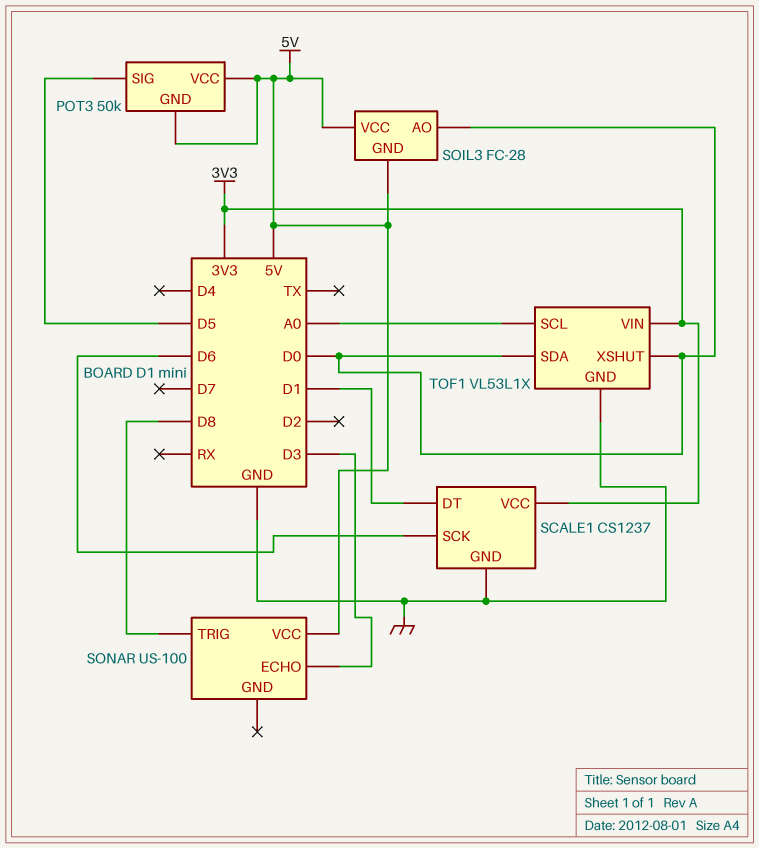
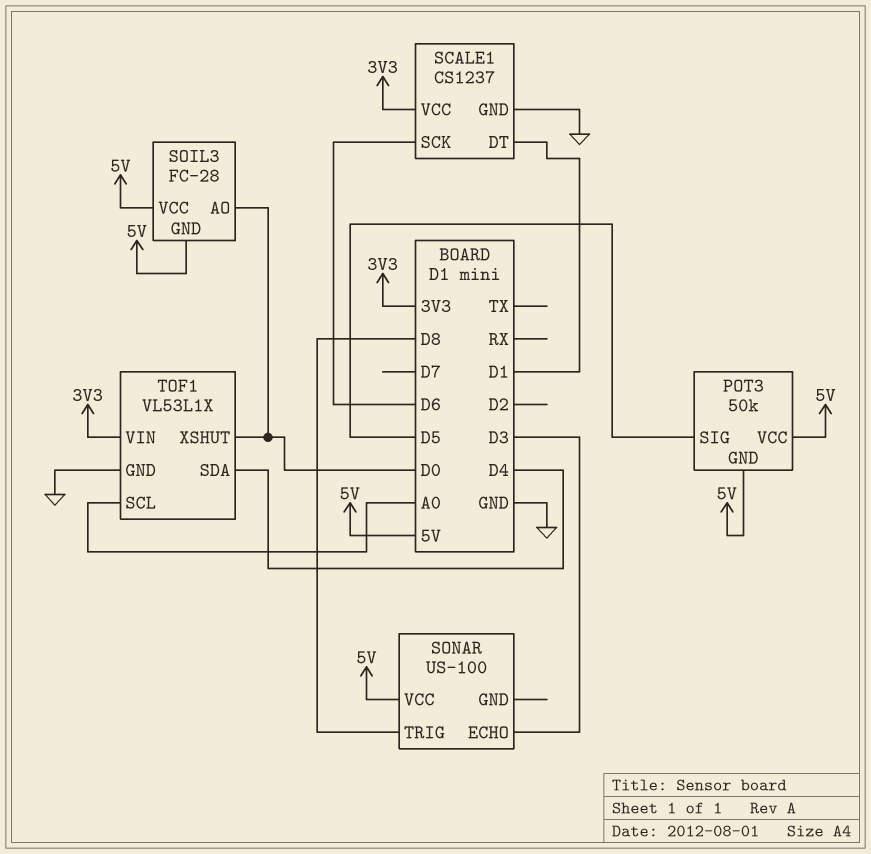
TOF1 pin SDA: D0 -> D4

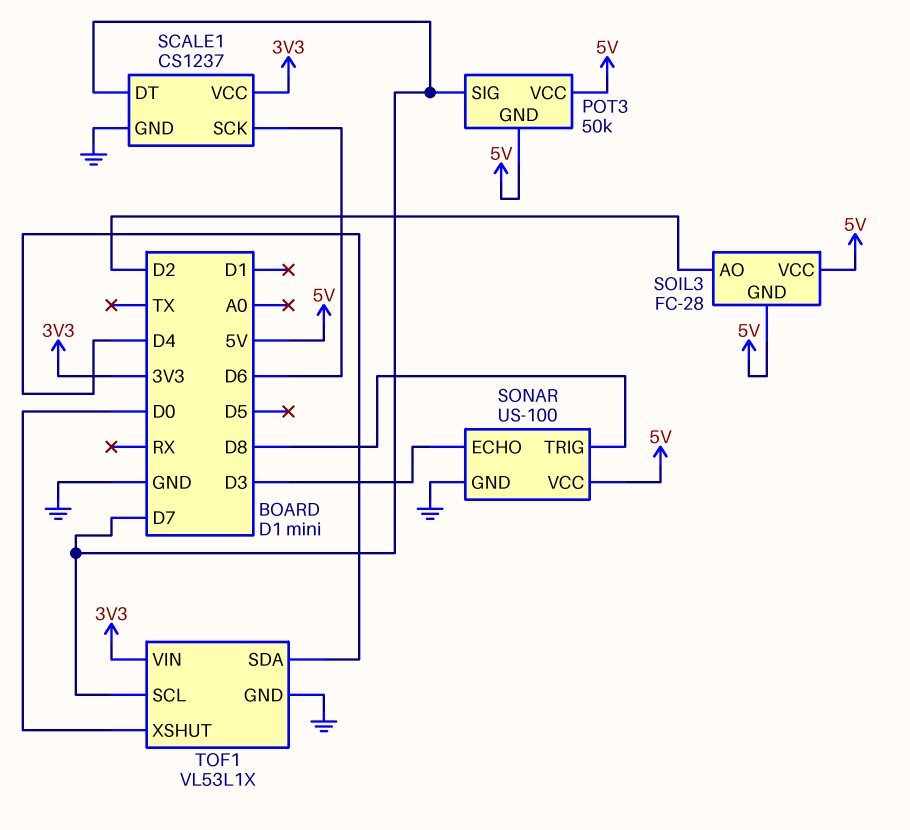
POT3 pin SIG: D5 -> D7
SCALE1 pin DT: D1 -> D7
SOIL3 pin AO: D0 -> D2
SONAR pin GND: none -> GND
TOF1 pin SCL: A0 -> D7

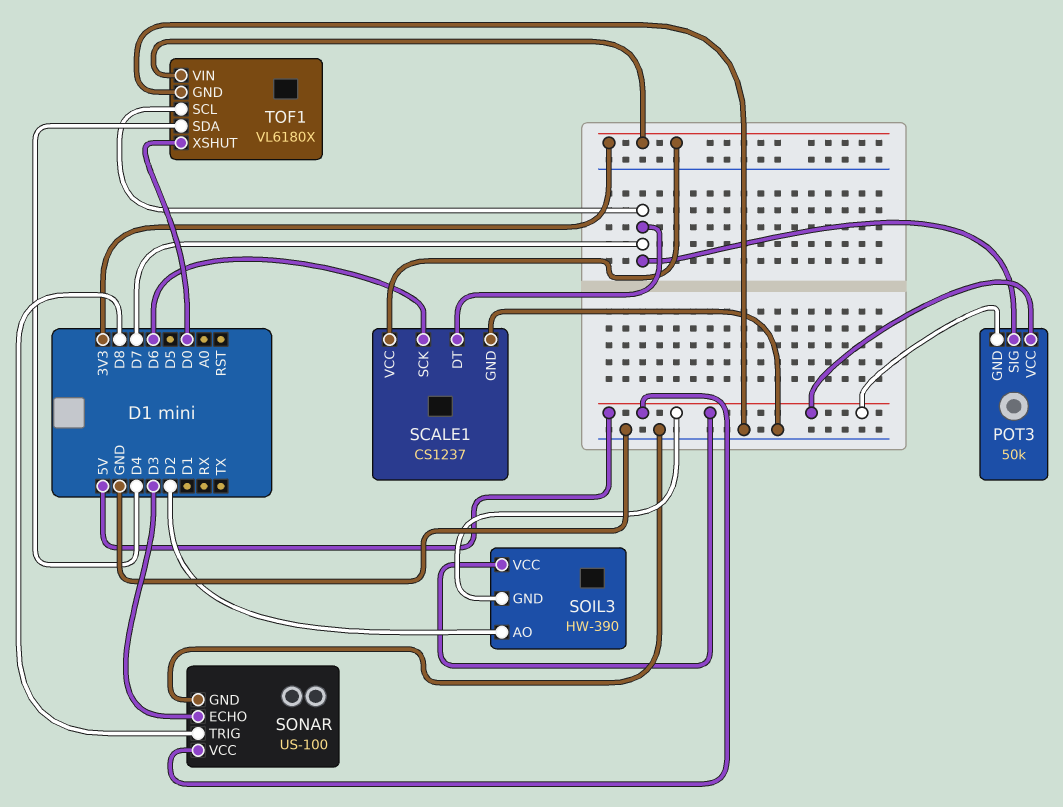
SOIL3: FC-28 -> HW-390
TOF1: VL53L1X -> VL6180X

